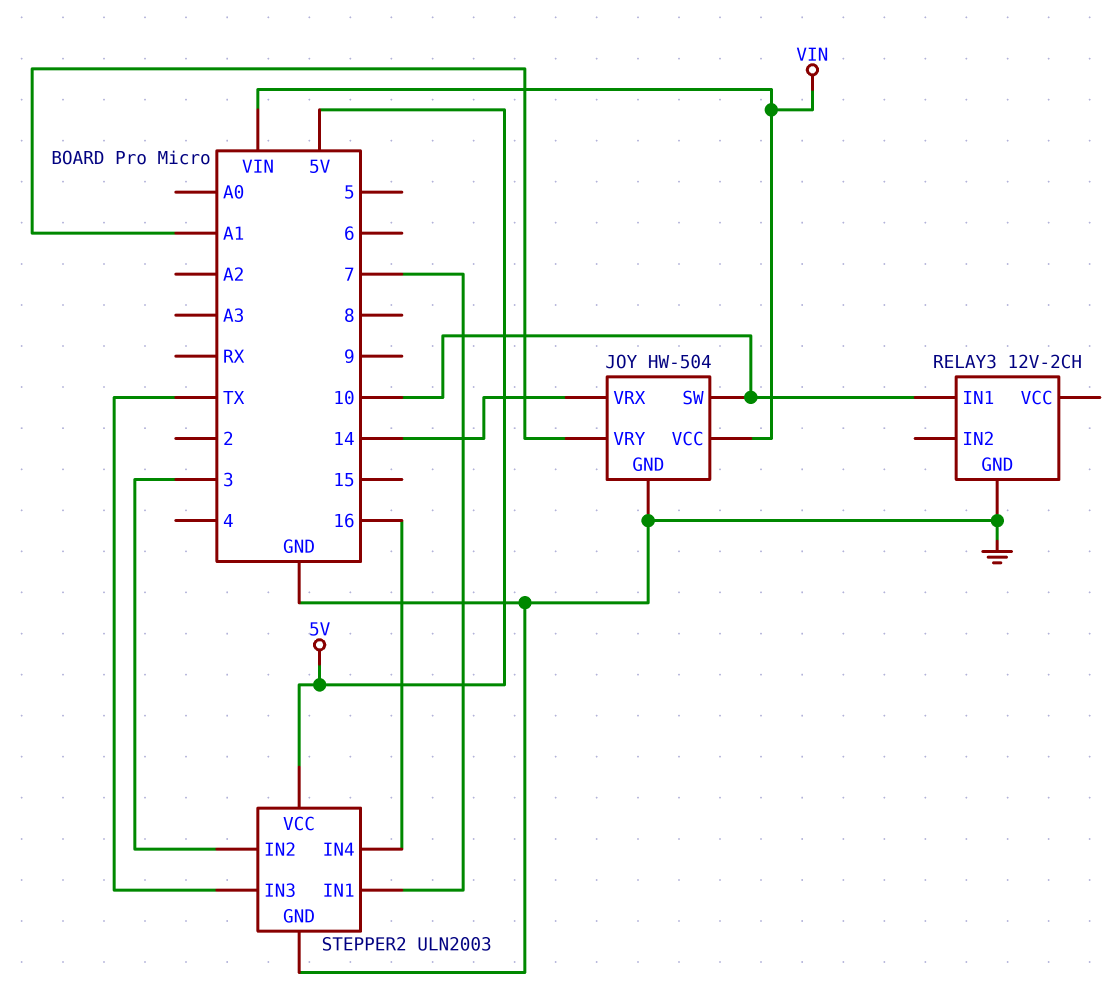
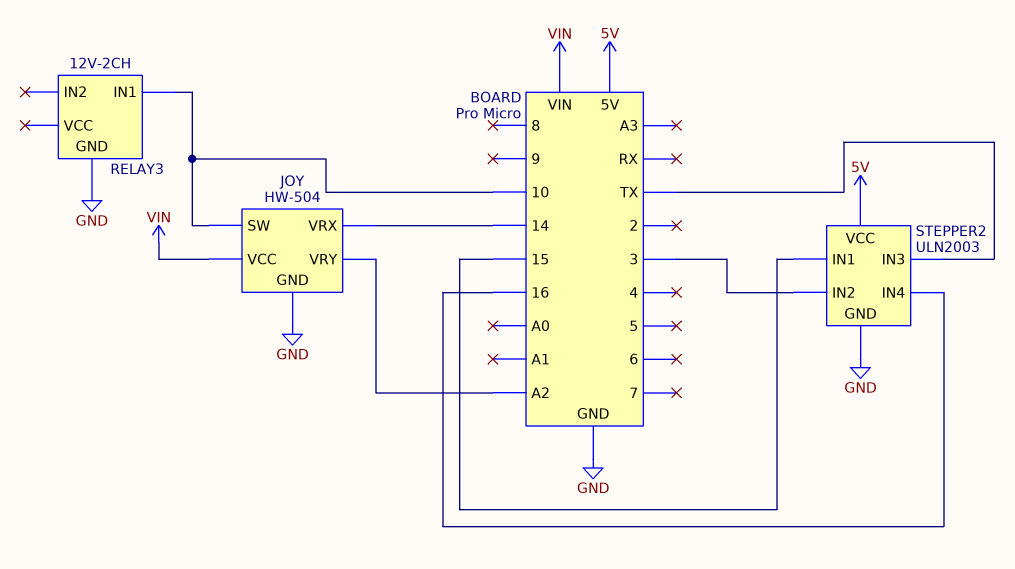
JOY pin VRY: A1 -> A2
STEPPER2 pin IN1: 7 -> 15

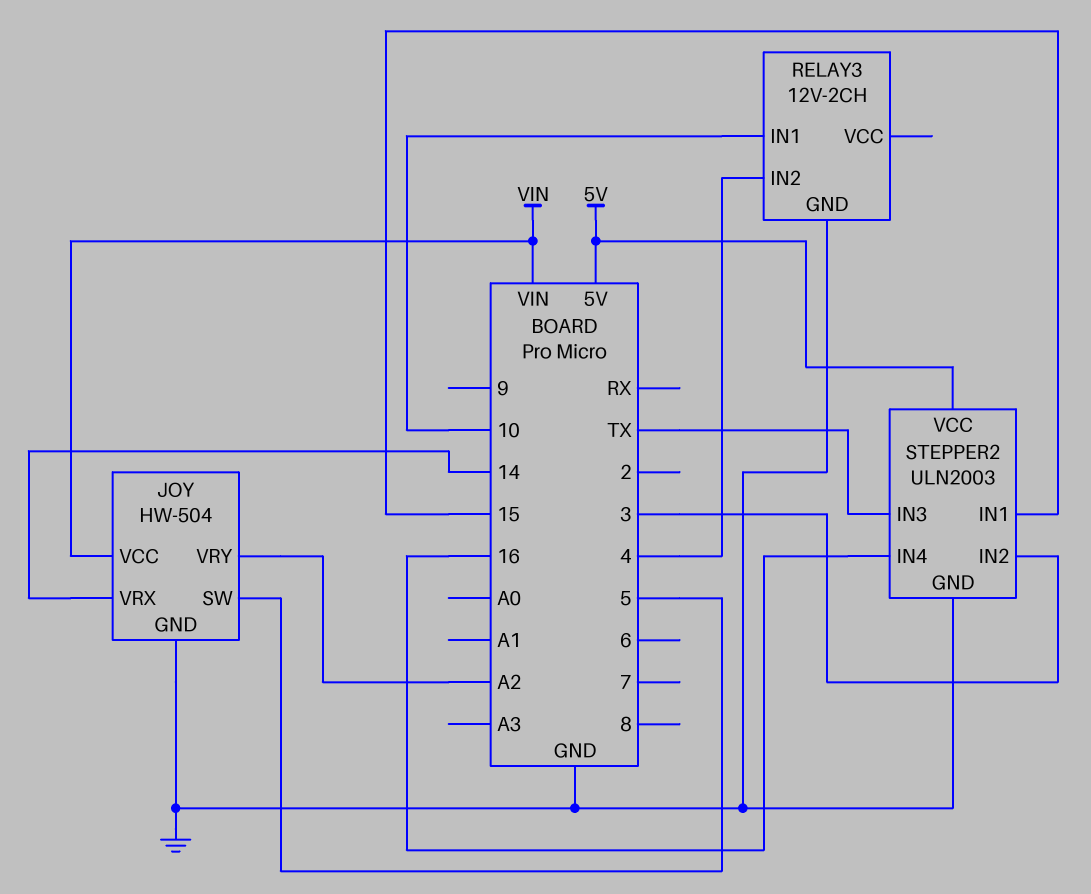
JOY pin SW: 10 -> 5
RELAY3 pin IN2: none -> 4

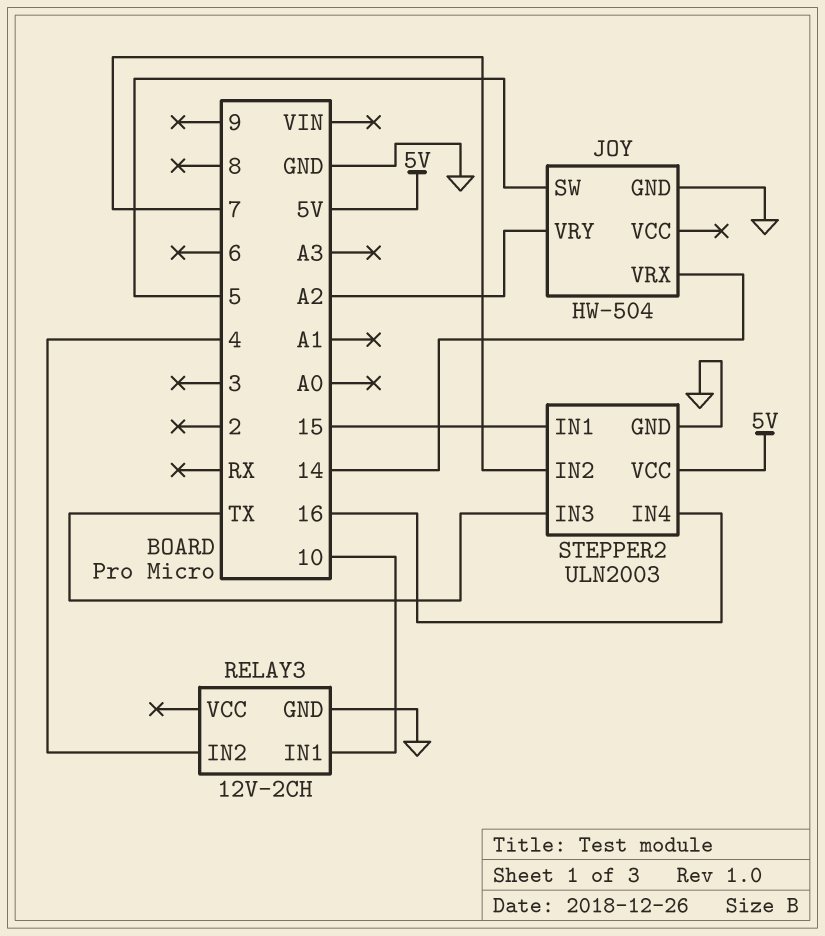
JOY pin VCC: VIN -> none
STEPPER2 pin IN2: 3 -> 7

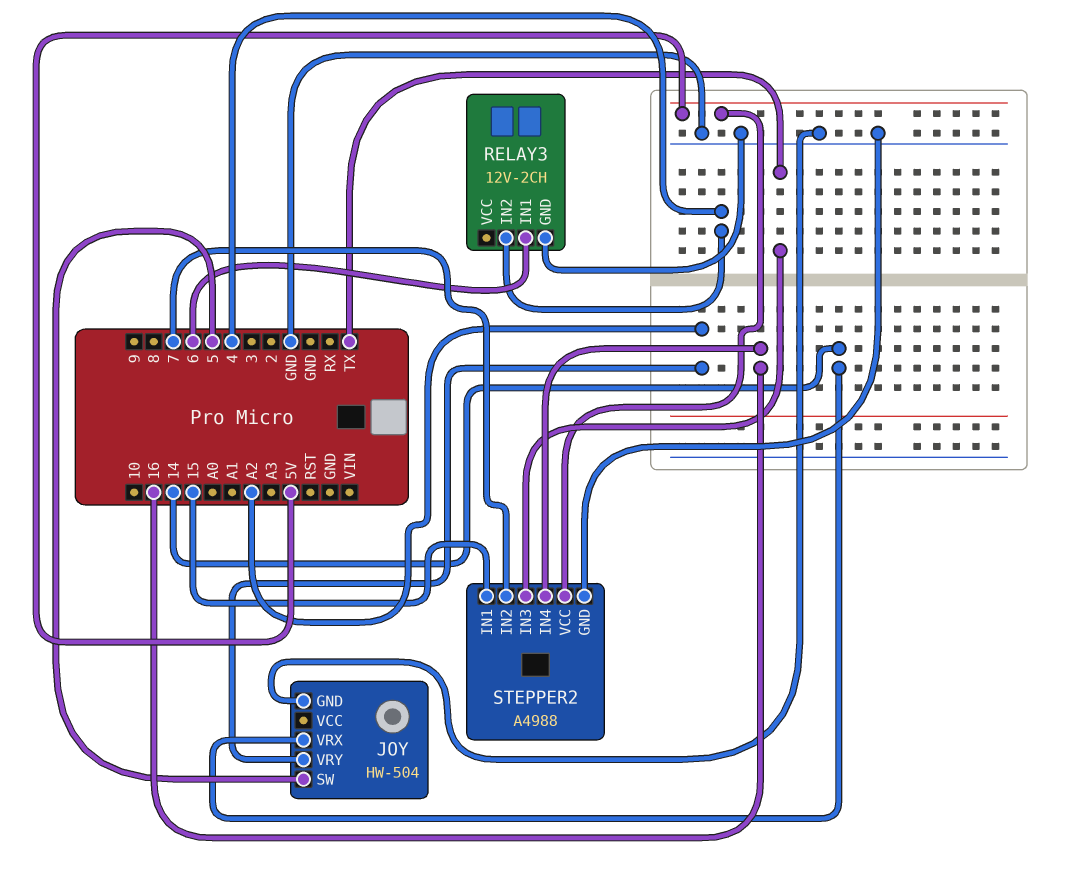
RELAY3 pin IN1: 10 -> 6
STEPPER2: ULN2003 -> A4988

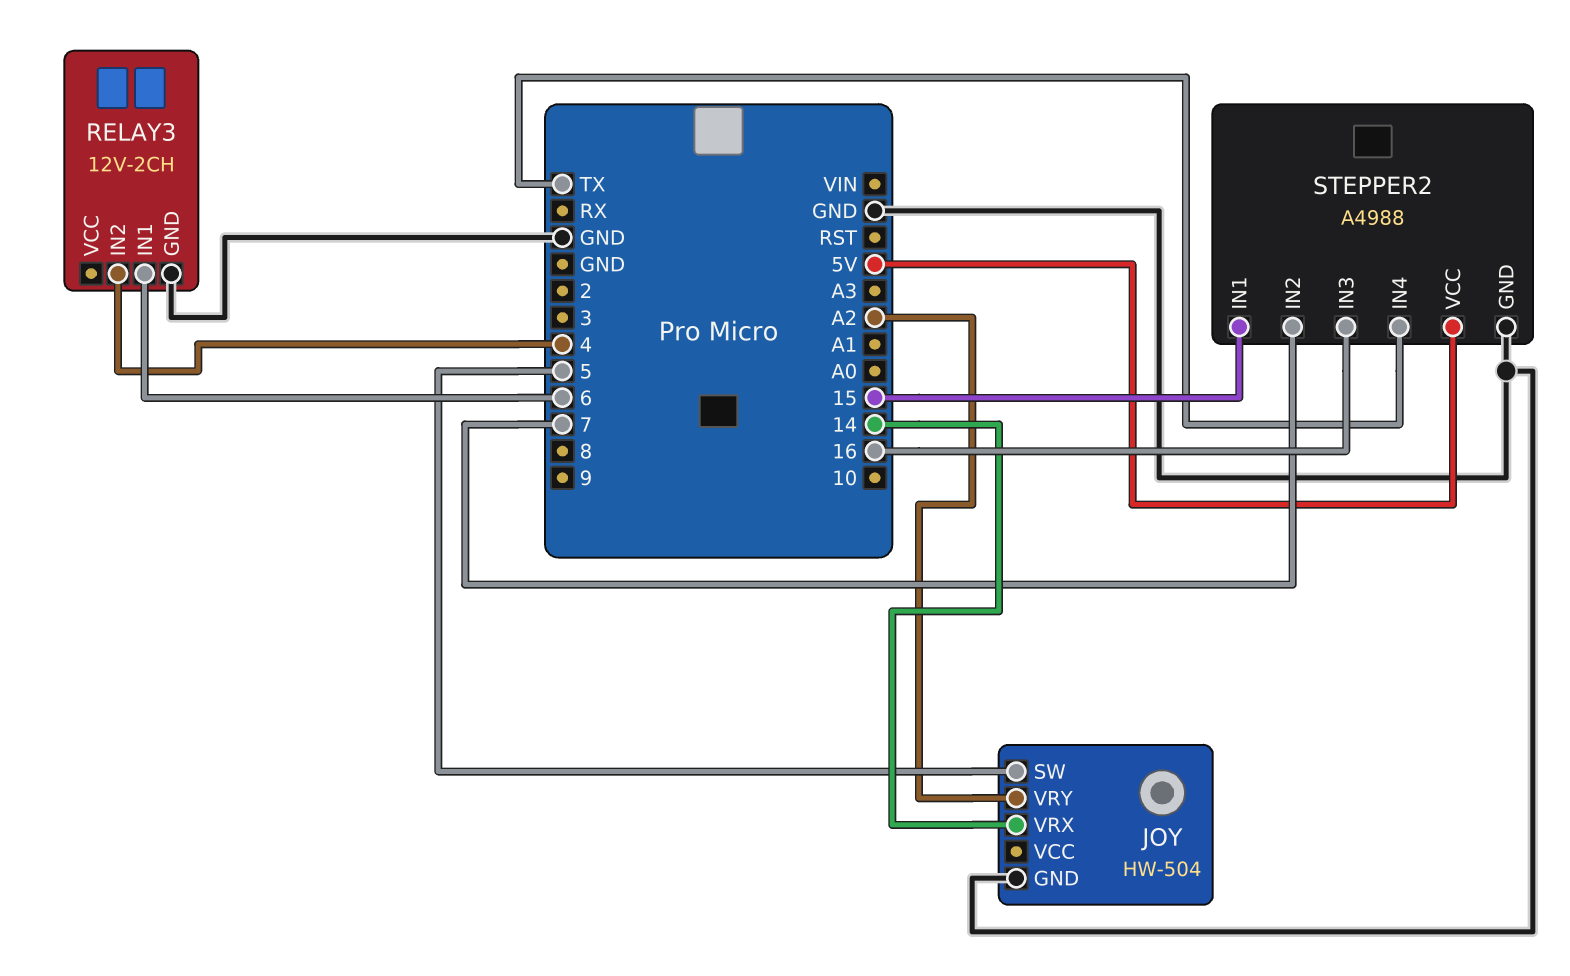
STEPPER2 pin IN3: TX -> 16
STEPPER2 pin IN4: 16 -> TX

